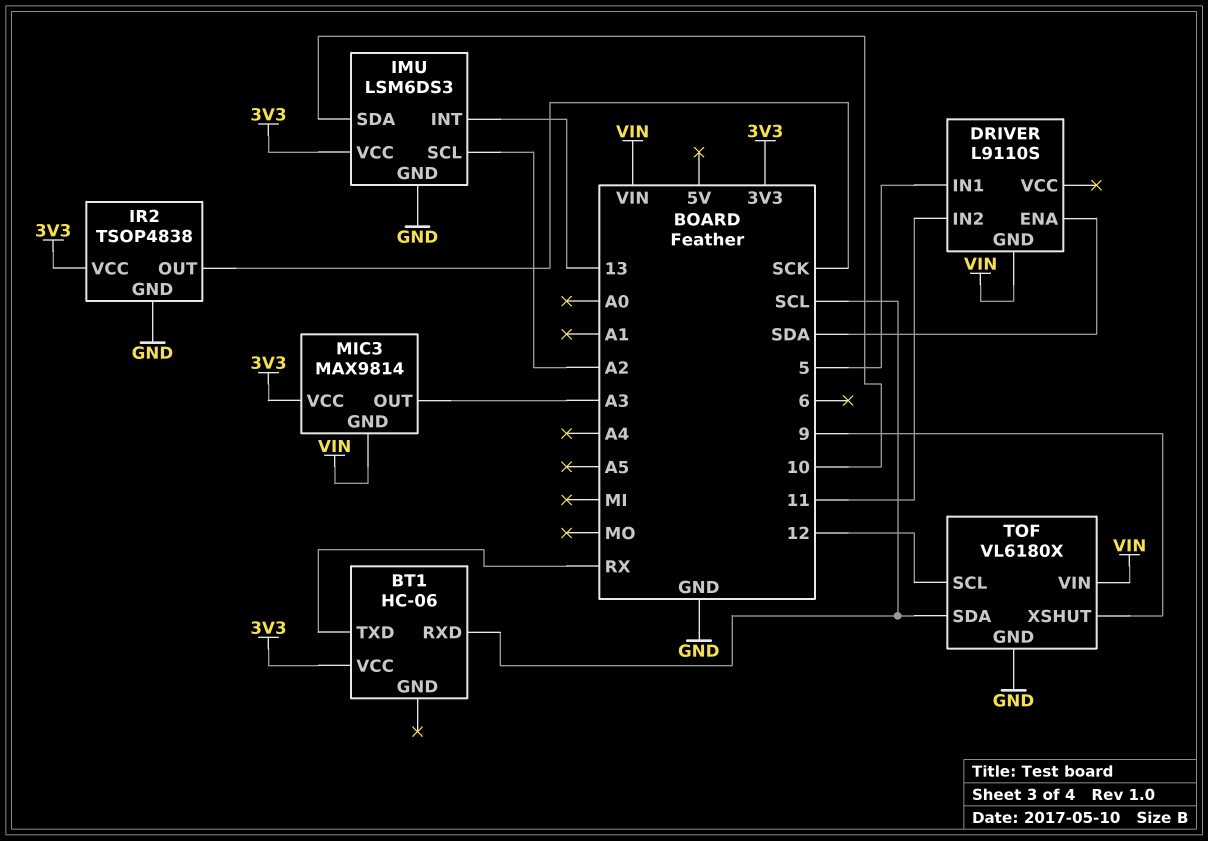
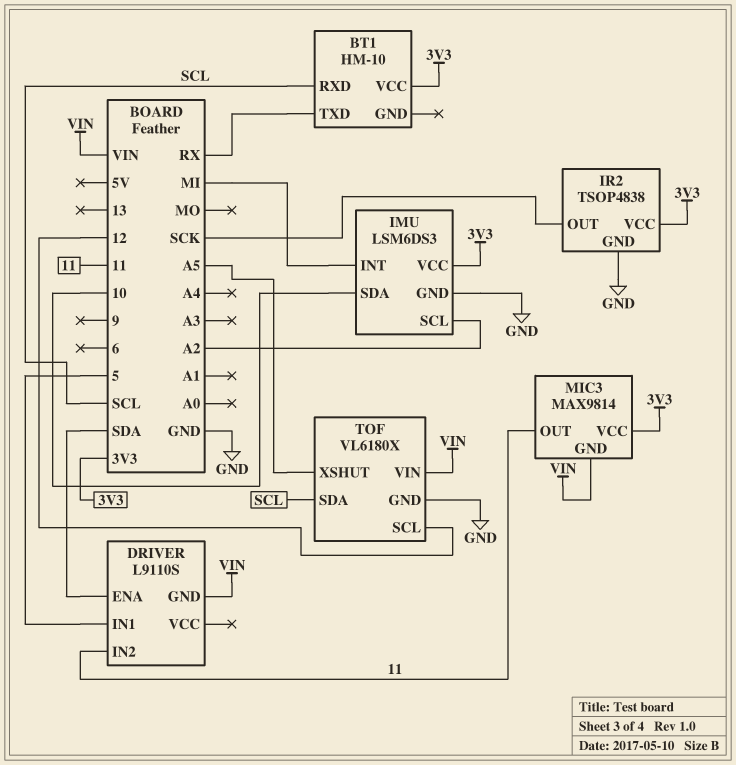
BT1: HC-06 -> HM-10
IMU pin INT: 13 -> MI
MIC3 pin OUT: A3 -> 11
TOF pin XSHUT: 9 -> A5

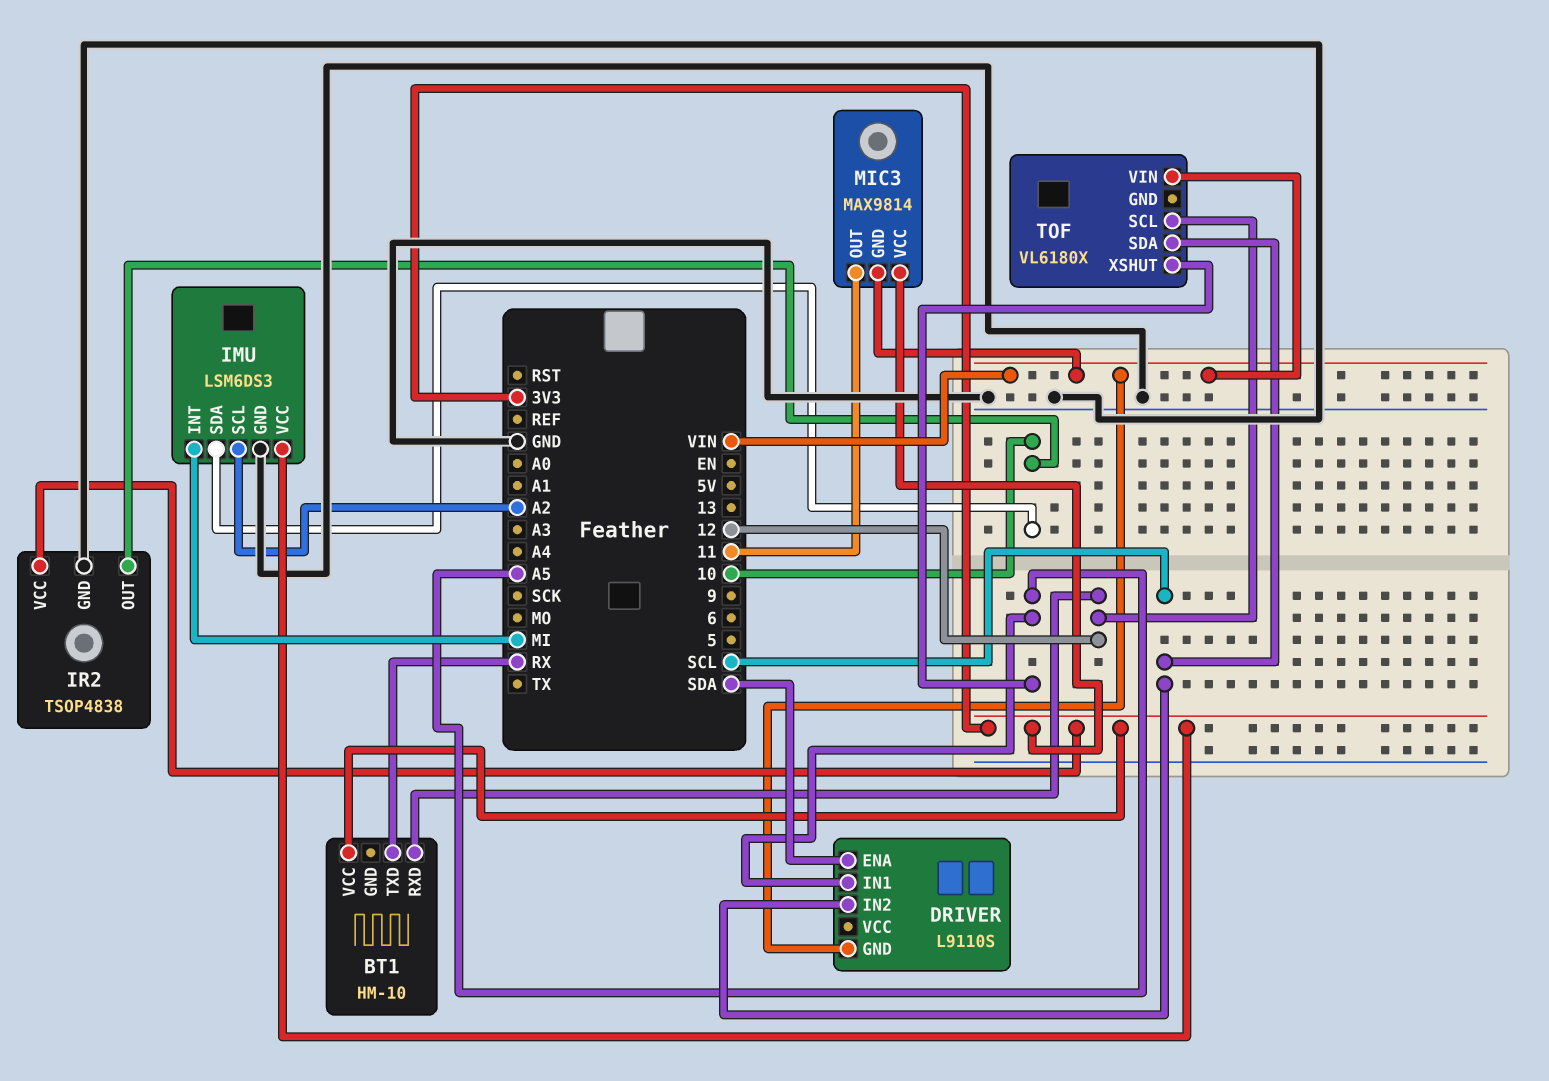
BT1 pin RXD: SCL -> 12
DRIVER pin IN1: 5 -> A5
DRIVER pin IN2: 11 -> SCL
IR2 pin OUT: SCK -> 10
TOF pin GND: GND -> none

